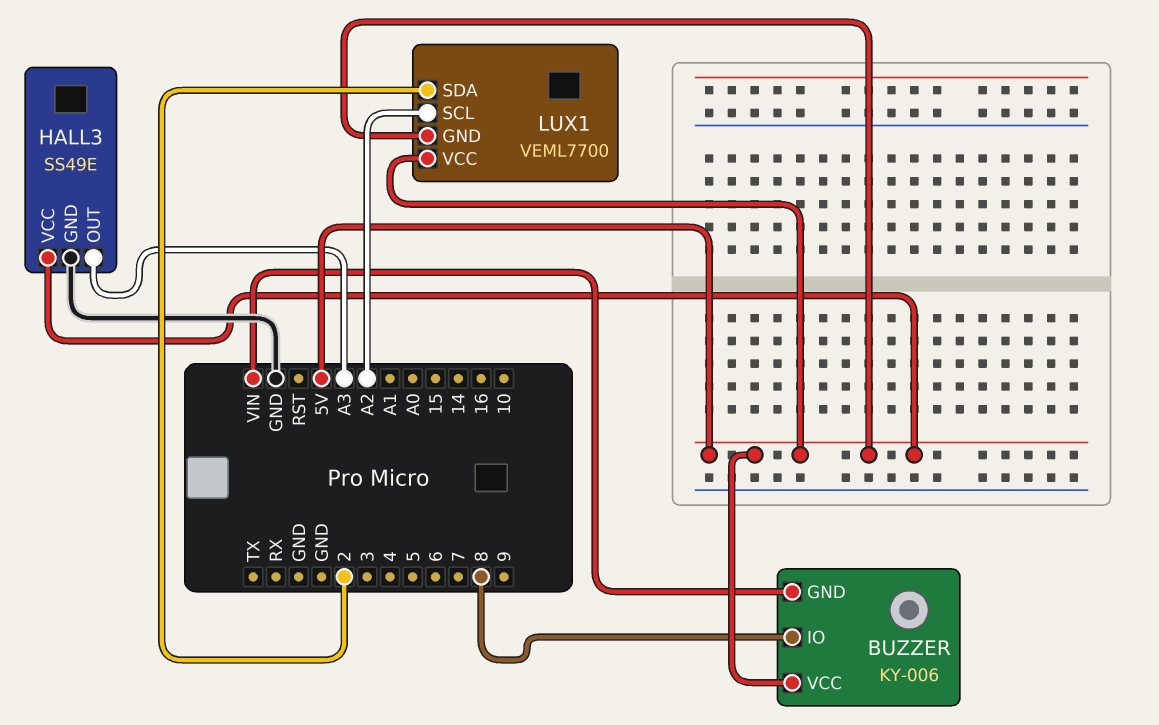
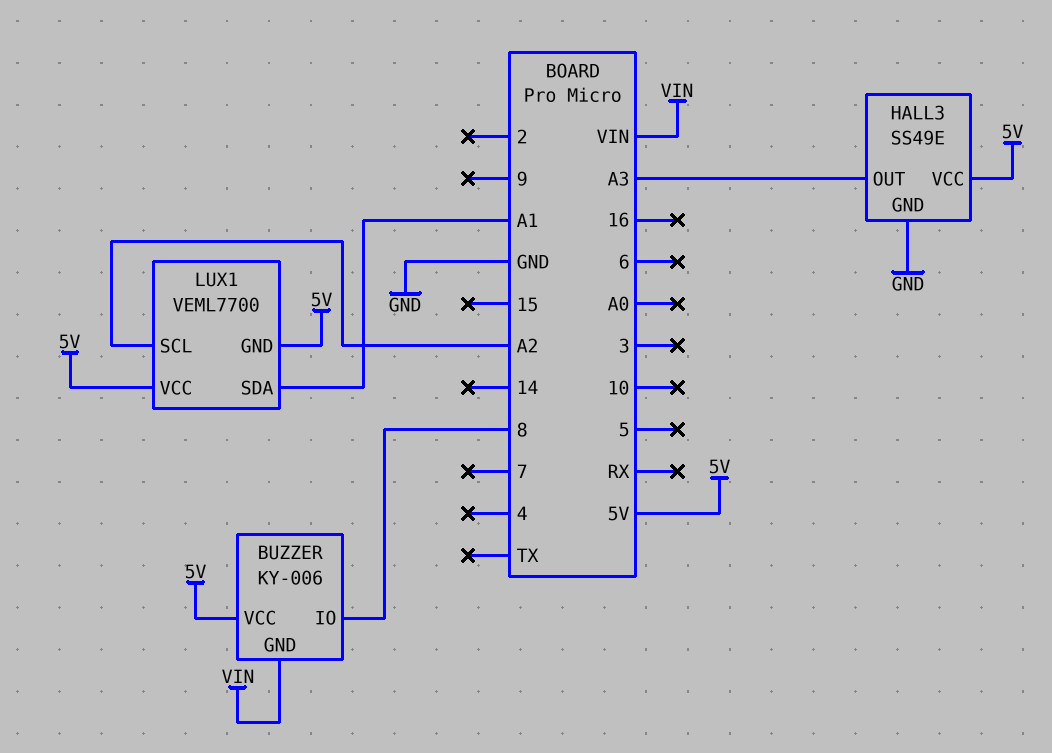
LUX1 pin SDA: 2 -> A1

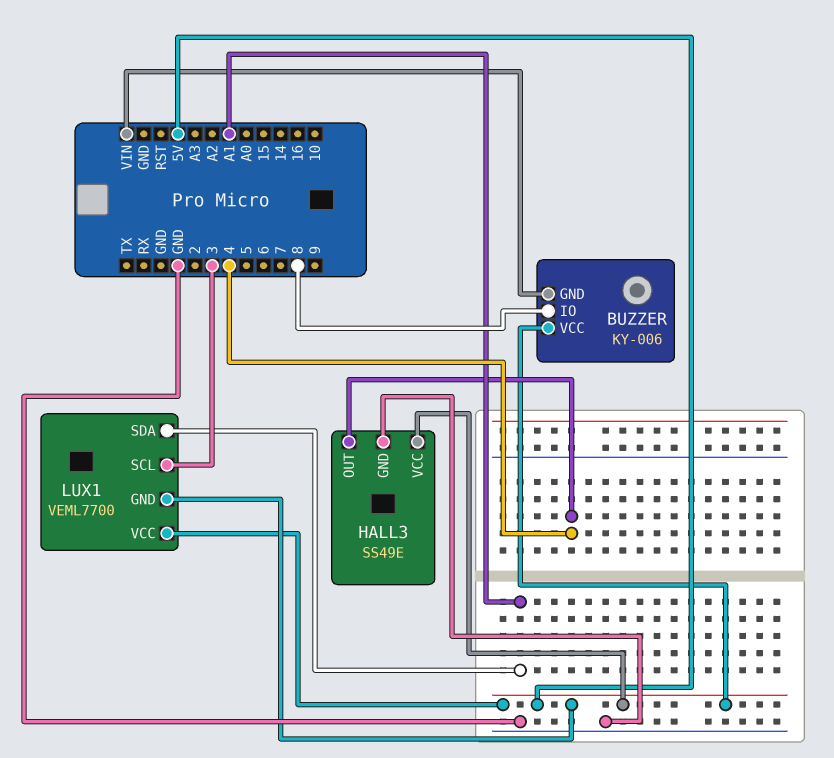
HALL3 pin OUT: A3 -> 4
LUX1 pin SCL: A2 -> 3

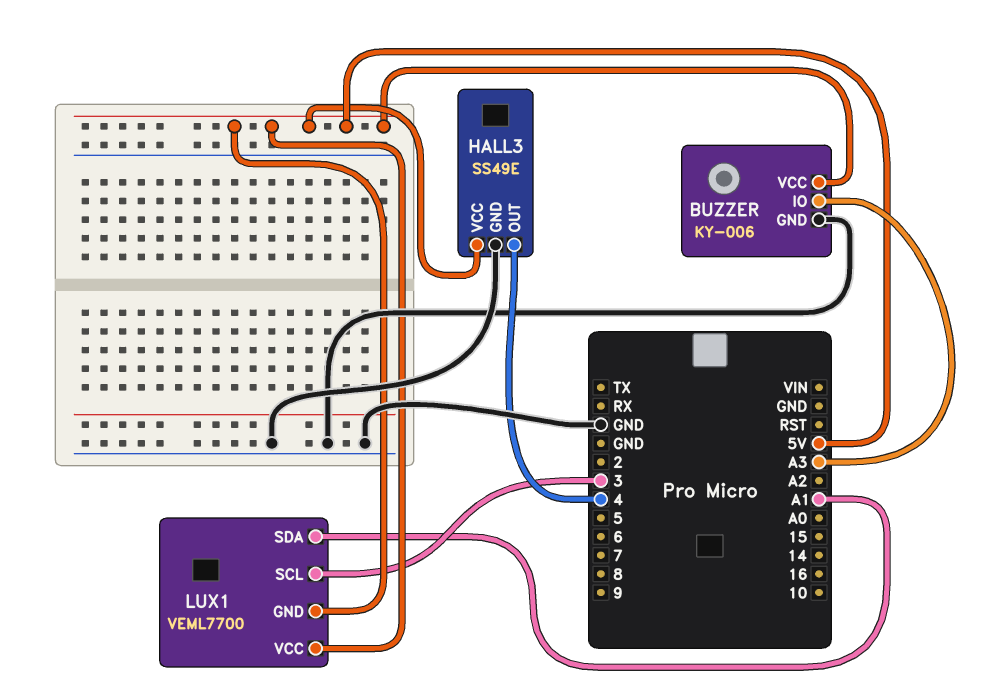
BUZZER pin GND: VIN -> GND
BUZZER pin IO: 8 -> A3

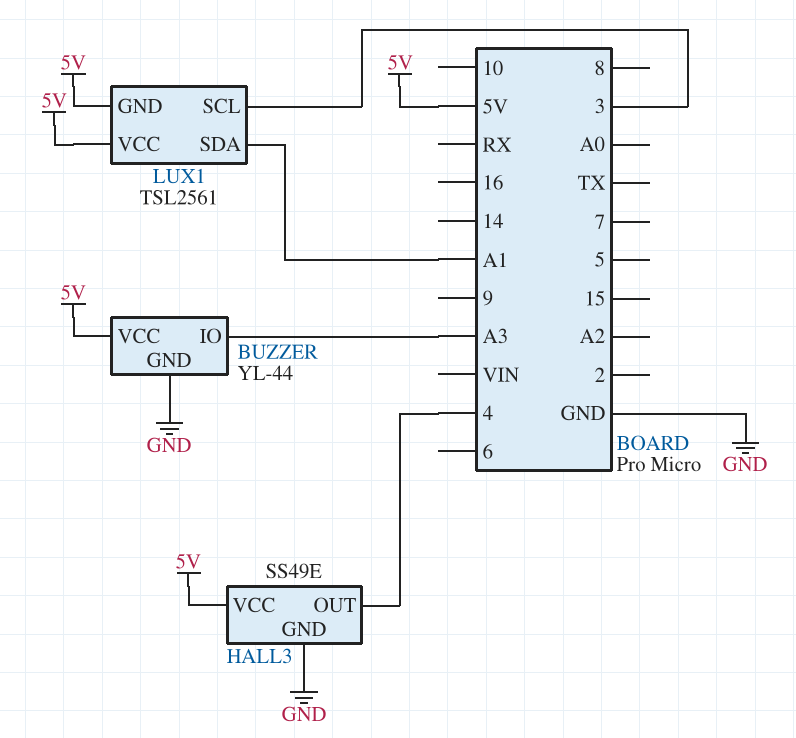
BUZZER: KY-006 -> YL-44
LUX1: VEML7700 -> TSL2561

